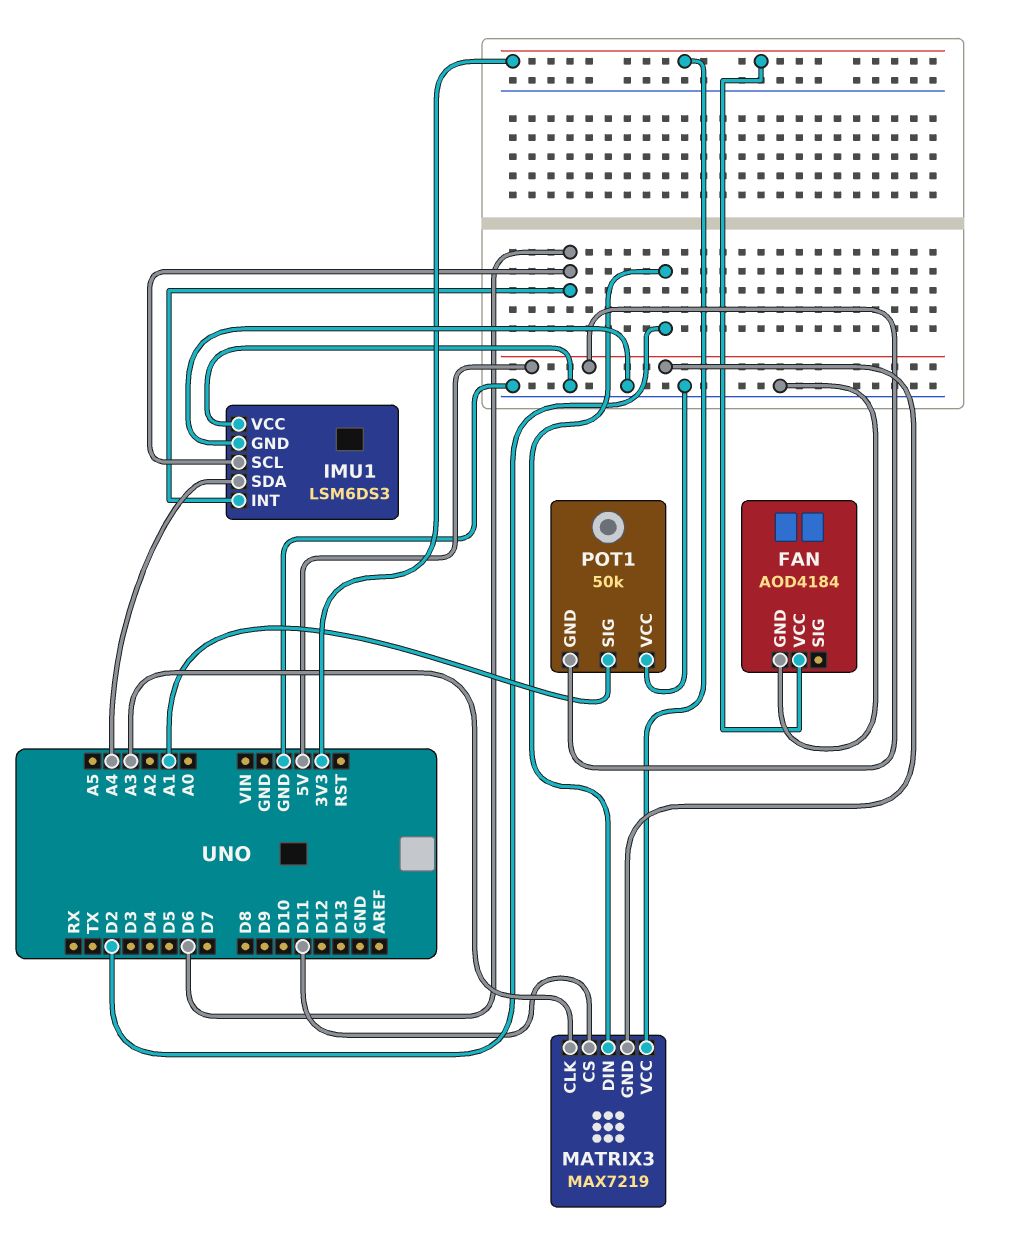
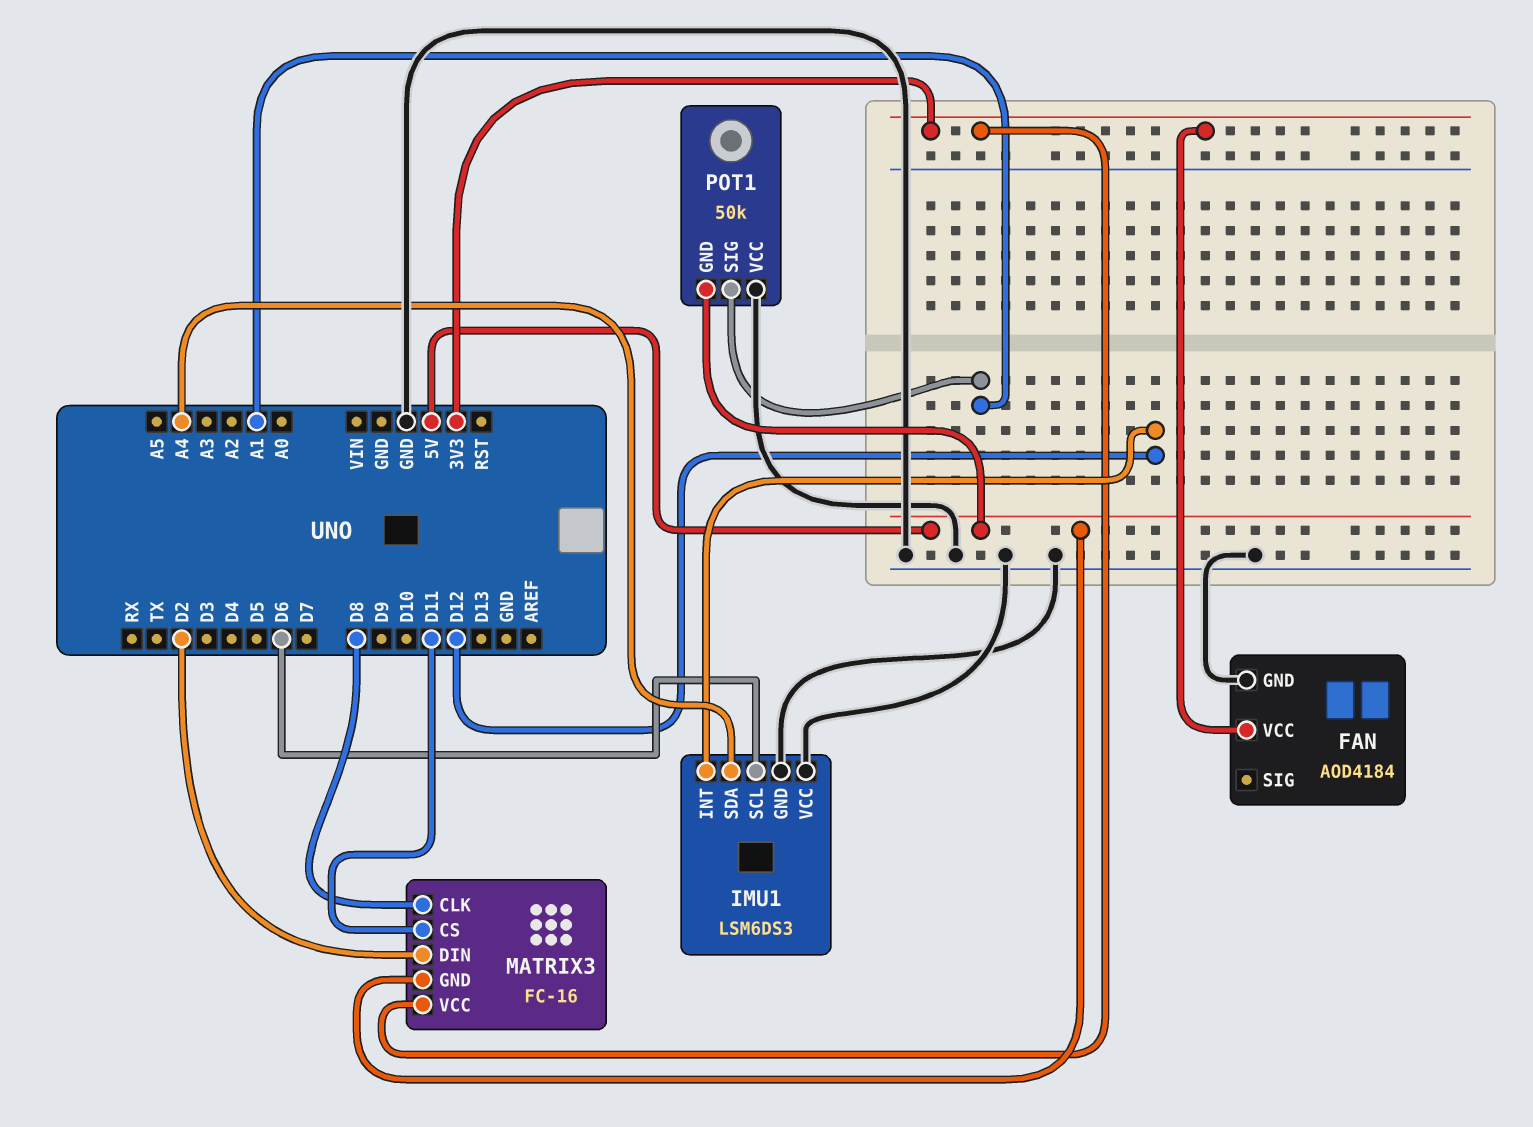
IMU1 pin INT: D6 -> D12
MATRIX3: MAX7219 -> FC-16
MATRIX3 pin CLK: A3 -> D8

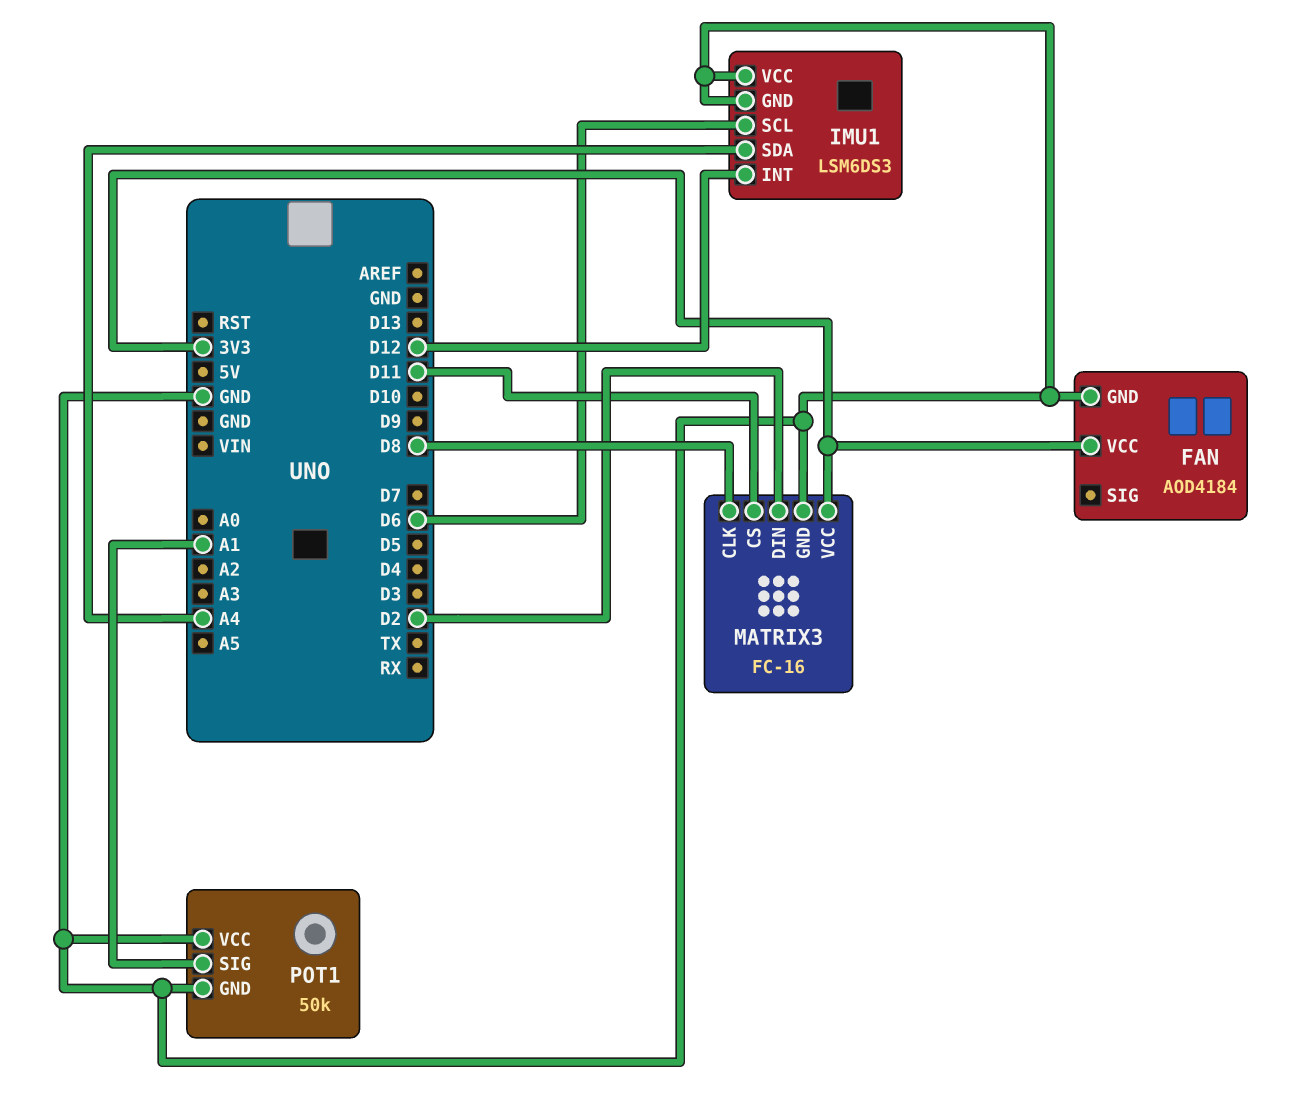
MATRIX3 pin GND: 5V -> GND
POT1 pin GND: 5V -> GND

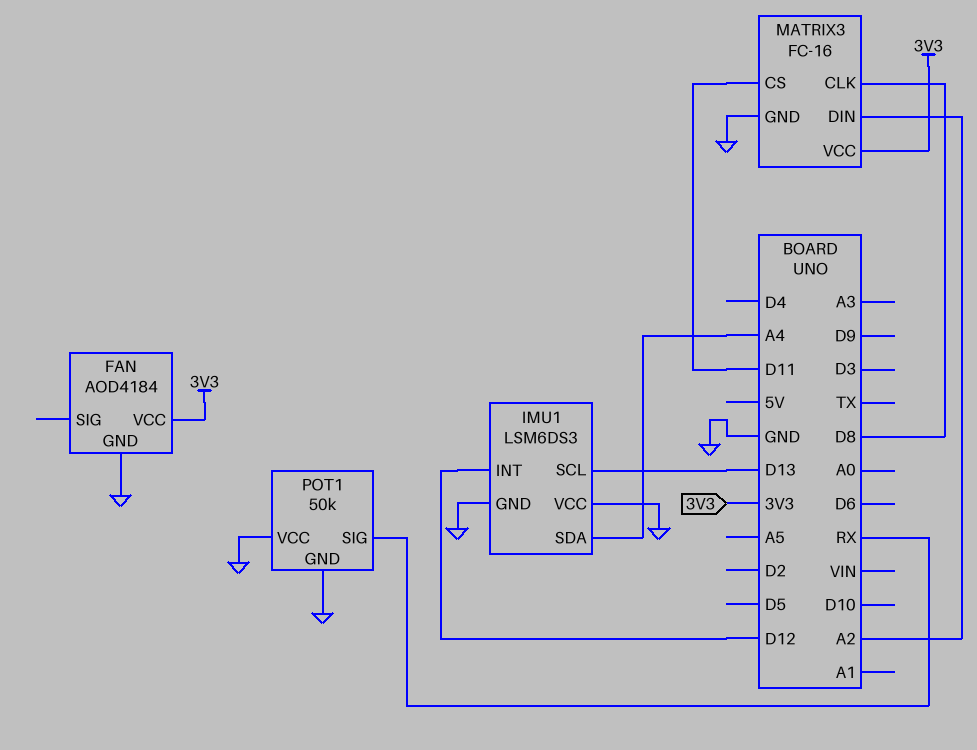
IMU1 pin SCL: D6 -> D13
MATRIX3 pin DIN: D2 -> A2
POT1 pin SIG: A1 -> RX

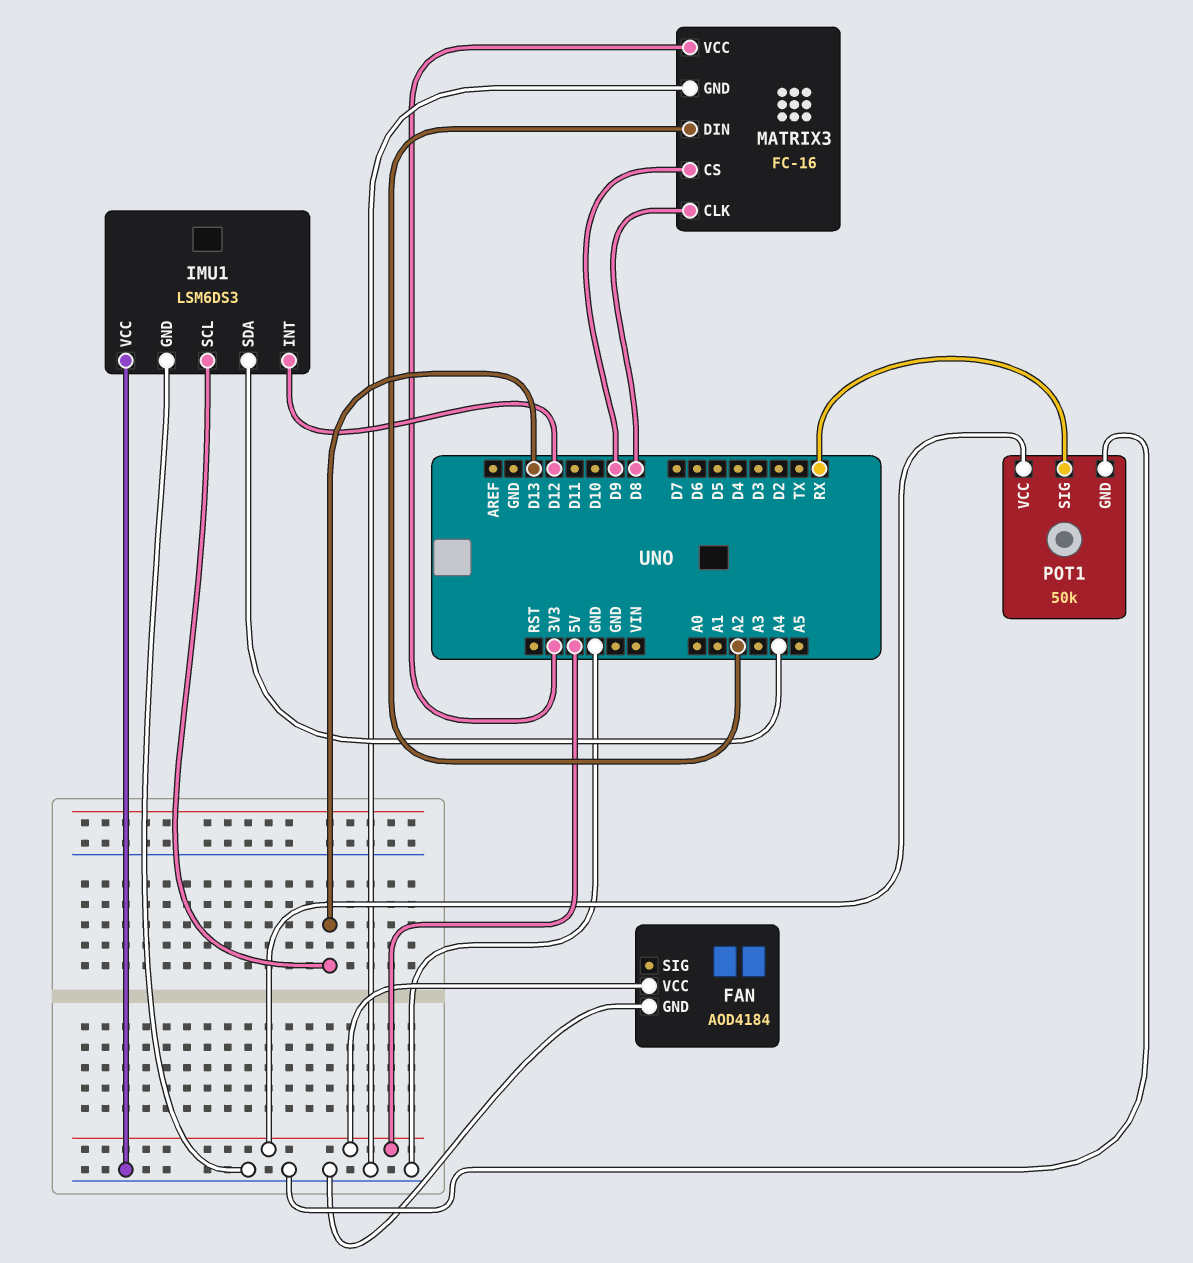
FAN pin VCC: 3V3 -> 5V
MATRIX3 pin CS: D11 -> D9
POT1 pin VCC: GND -> 5V

